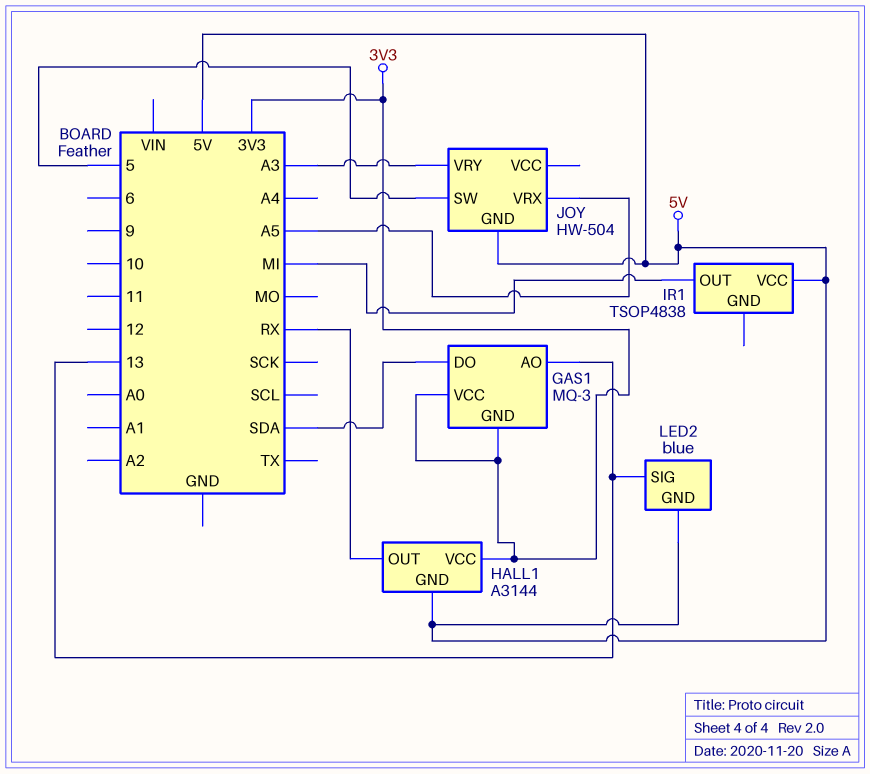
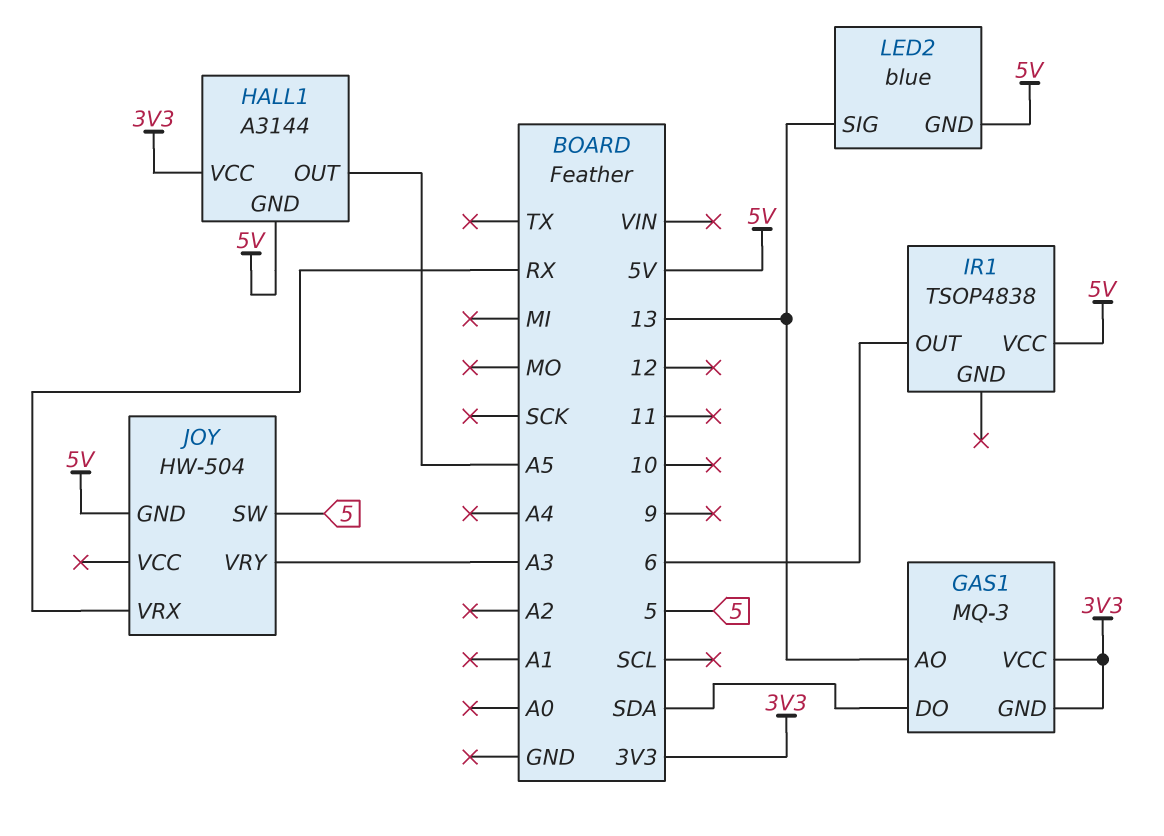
HALL1 pin OUT: RX -> A5
IR1 pin OUT: MI -> 6
JOY pin VRX: A5 -> RX

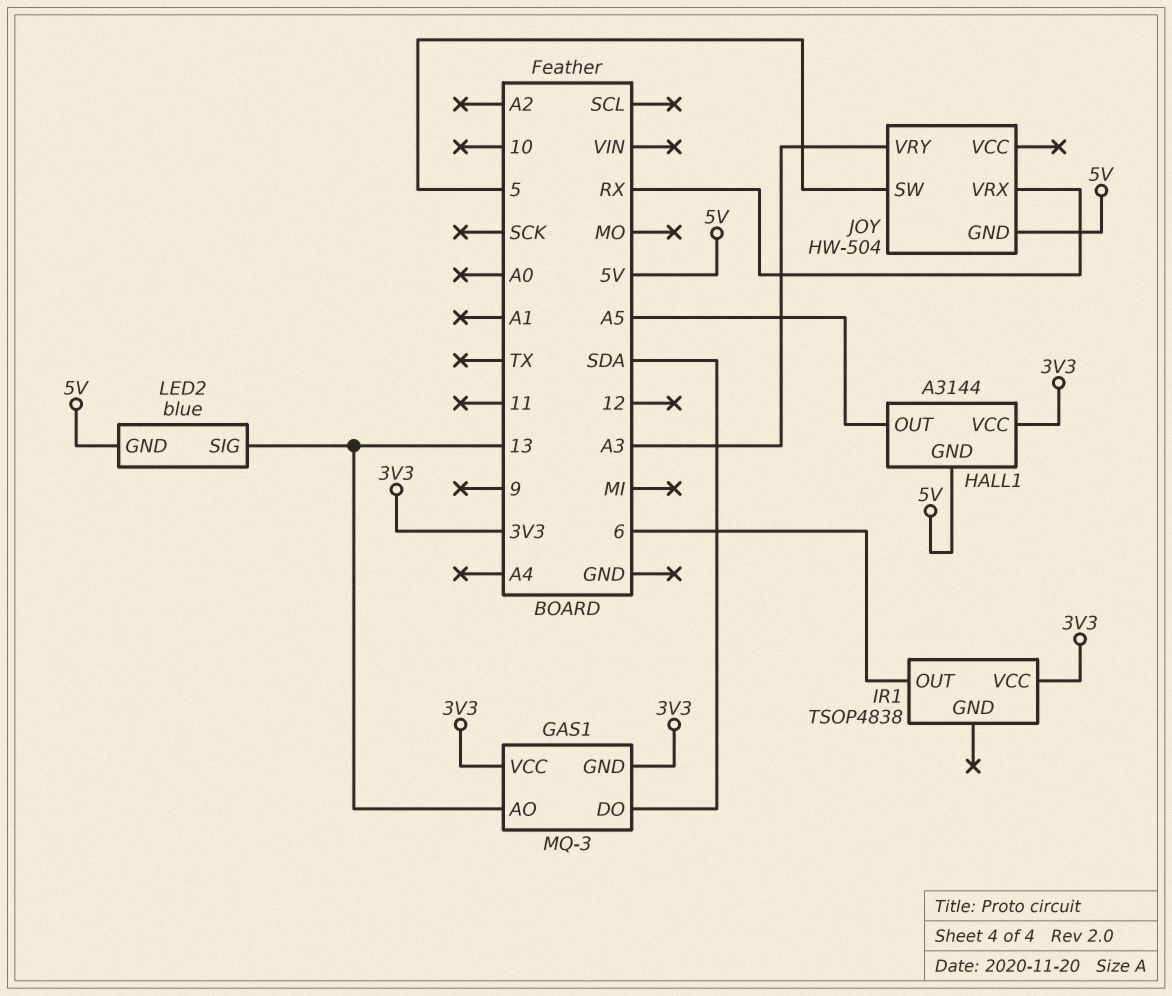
IR1 pin VCC: 5V -> 3V3

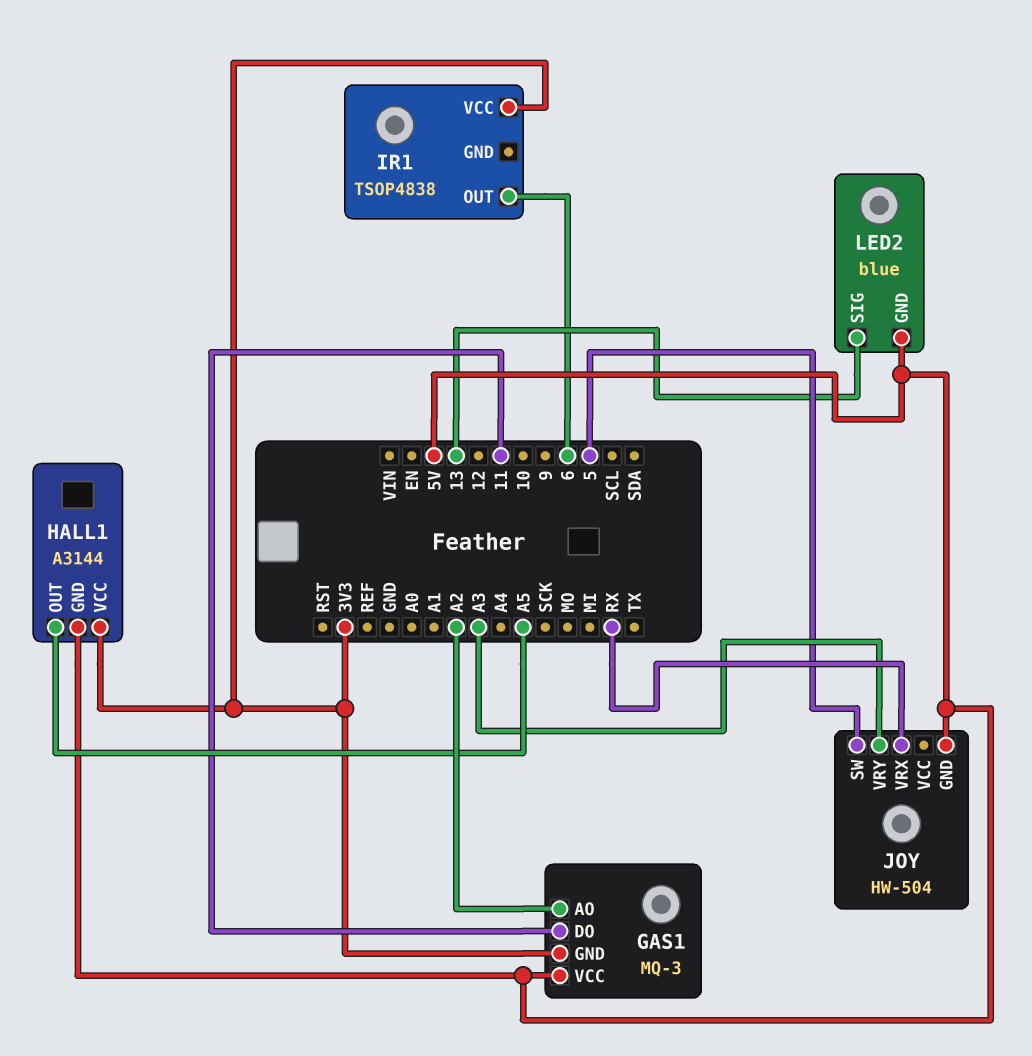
GAS1 pin AO: 13 -> A2
GAS1 pin DO: SDA -> 11
GAS1 pin VCC: 3V3 -> 5V

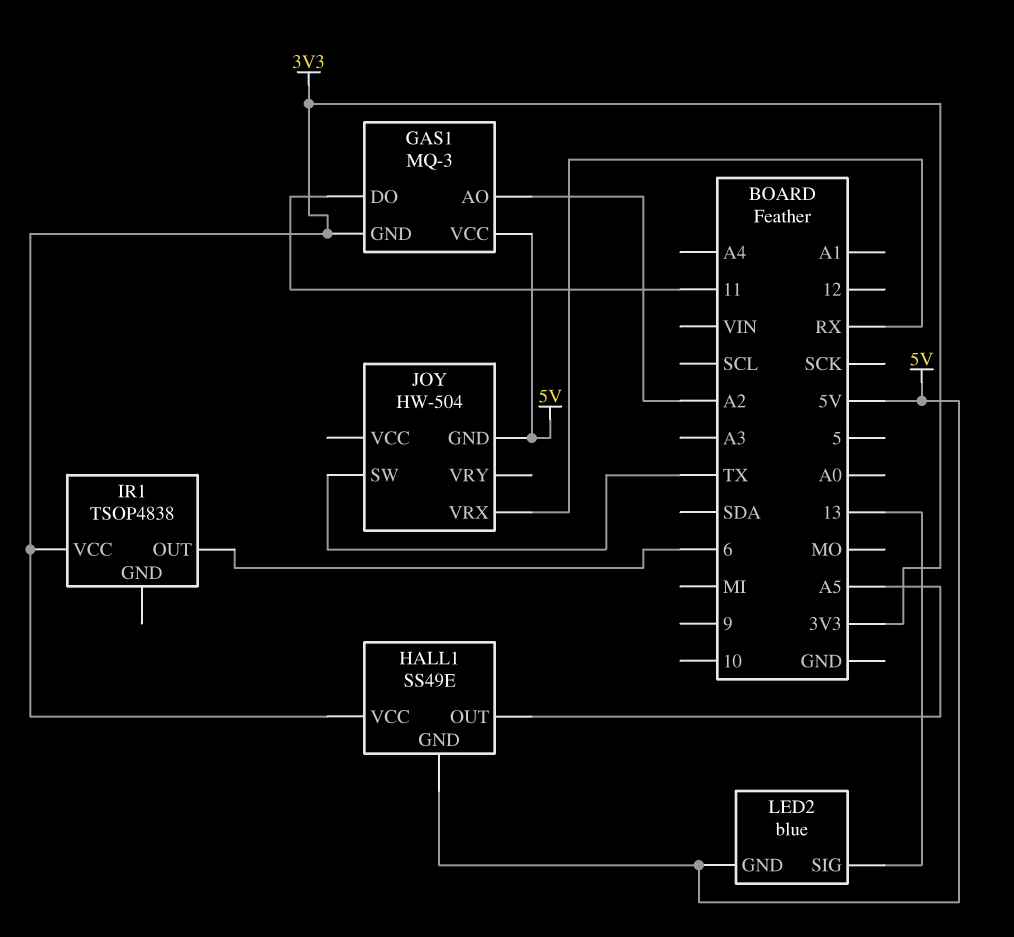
HALL1: A3144 -> SS49E
JOY pin SW: 5 -> TX
JOY pin VRY: A3 -> none

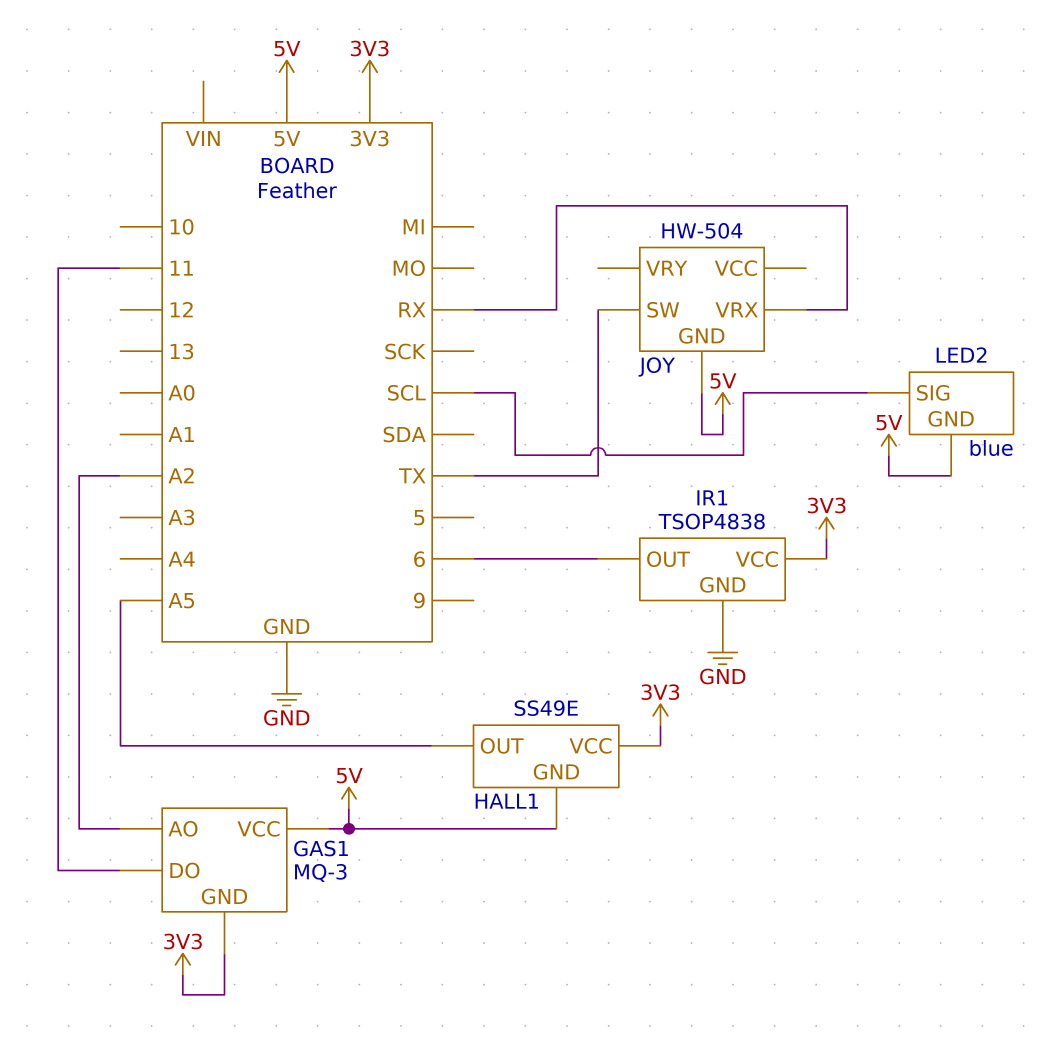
IR1 pin GND: none -> GND
LED2 pin SIG: 13 -> SCL

